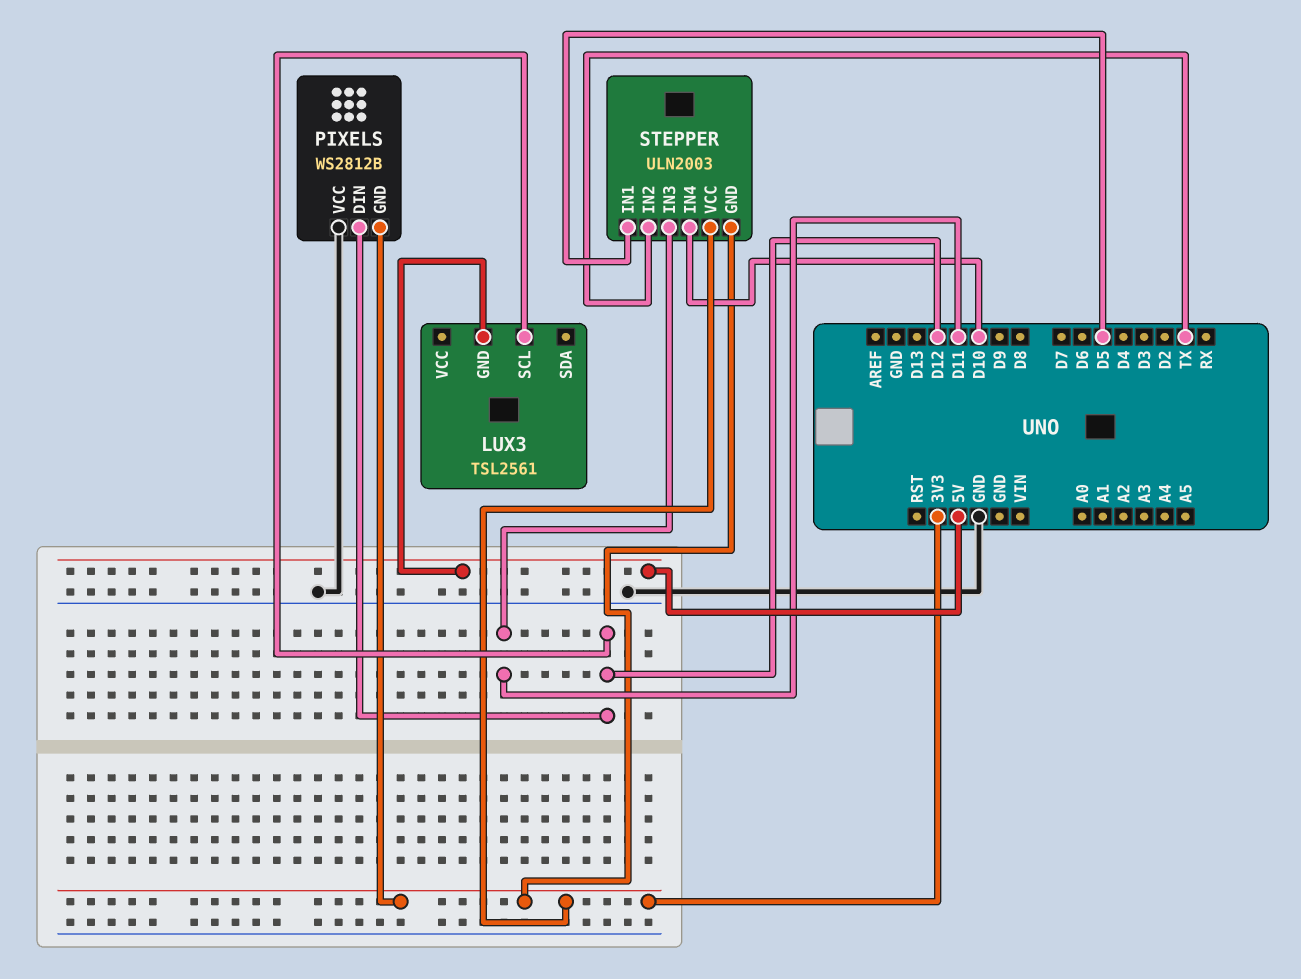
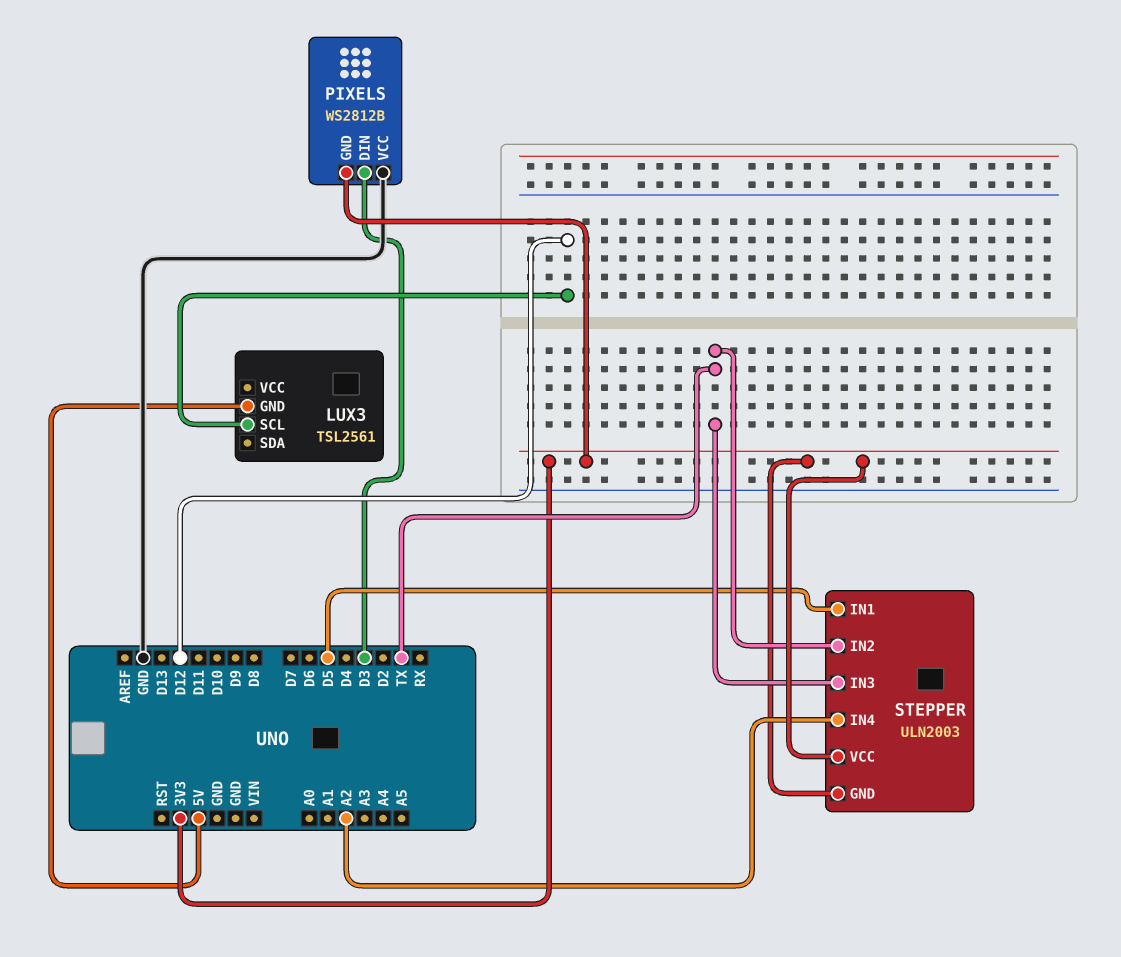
PIXELS pin DIN: D12 -> D3
STEPPER pin IN3: D11 -> TX
STEPPER pin IN4: D10 -> A2

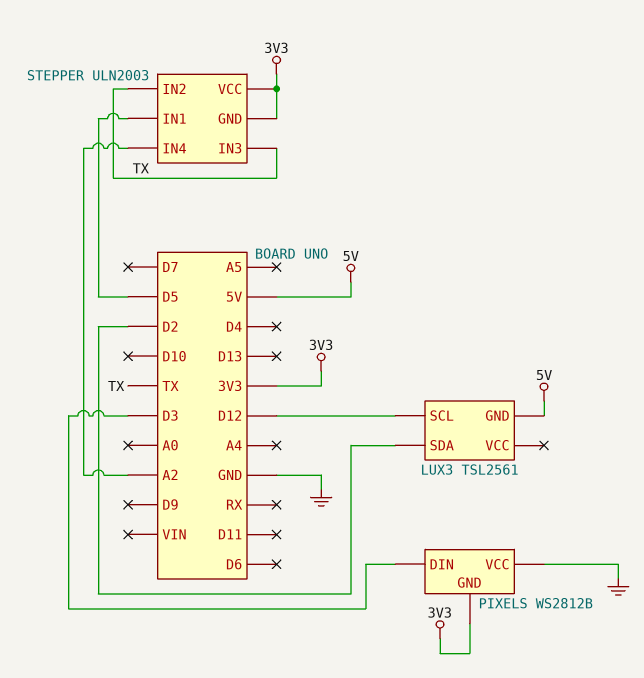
LUX3 pin SDA: none -> D2

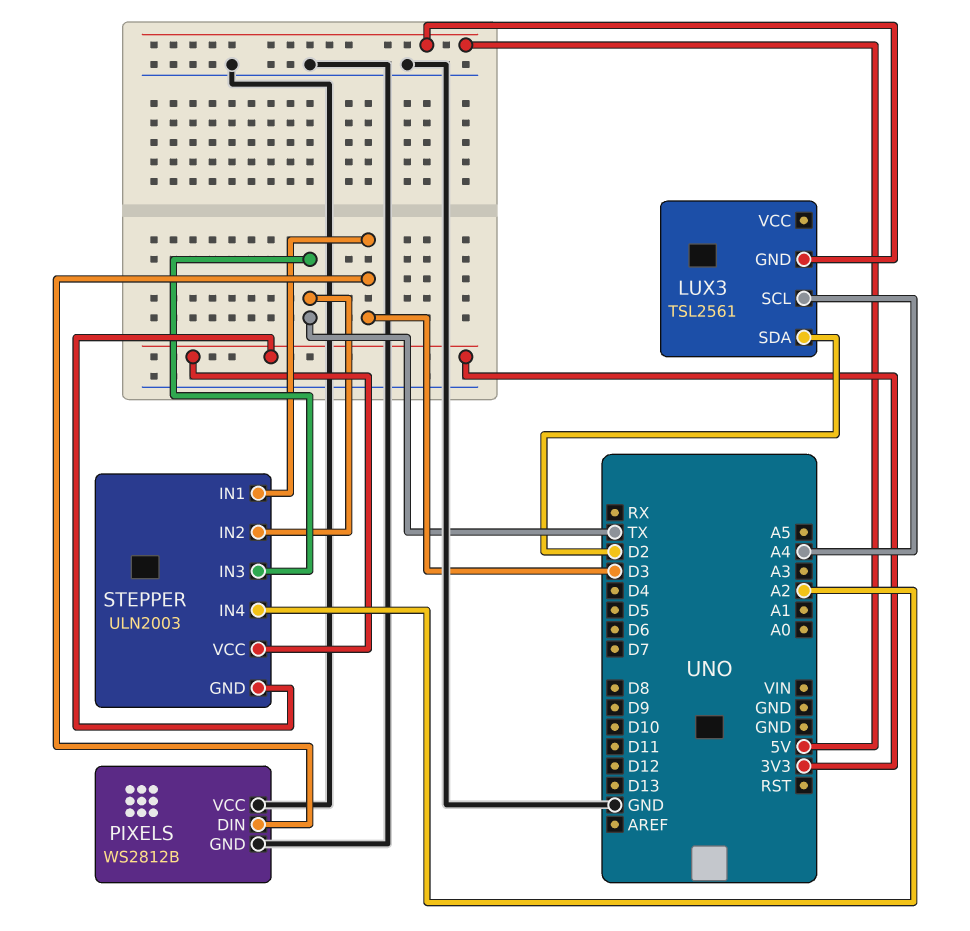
LUX3 pin SCL: D12 -> A4
PIXELS pin GND: 3V3 -> GND
STEPPER pin IN1: D5 -> D3

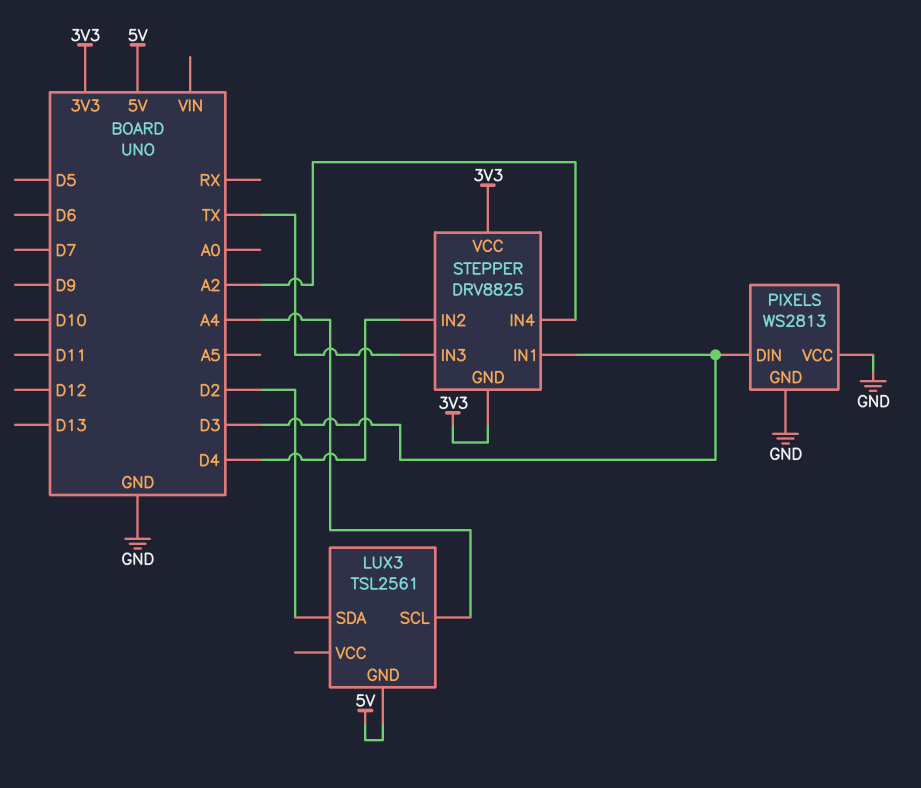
PIXELS: WS2812B -> WS2813
STEPPER: ULN2003 -> DRV8825
STEPPER pin IN2: TX -> D4

